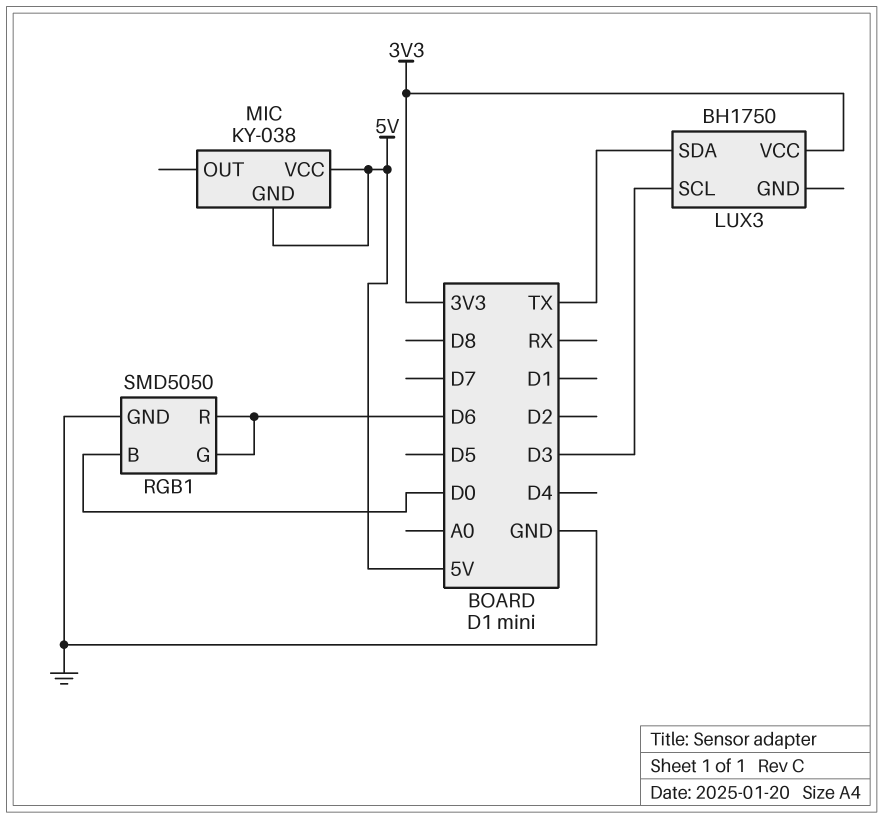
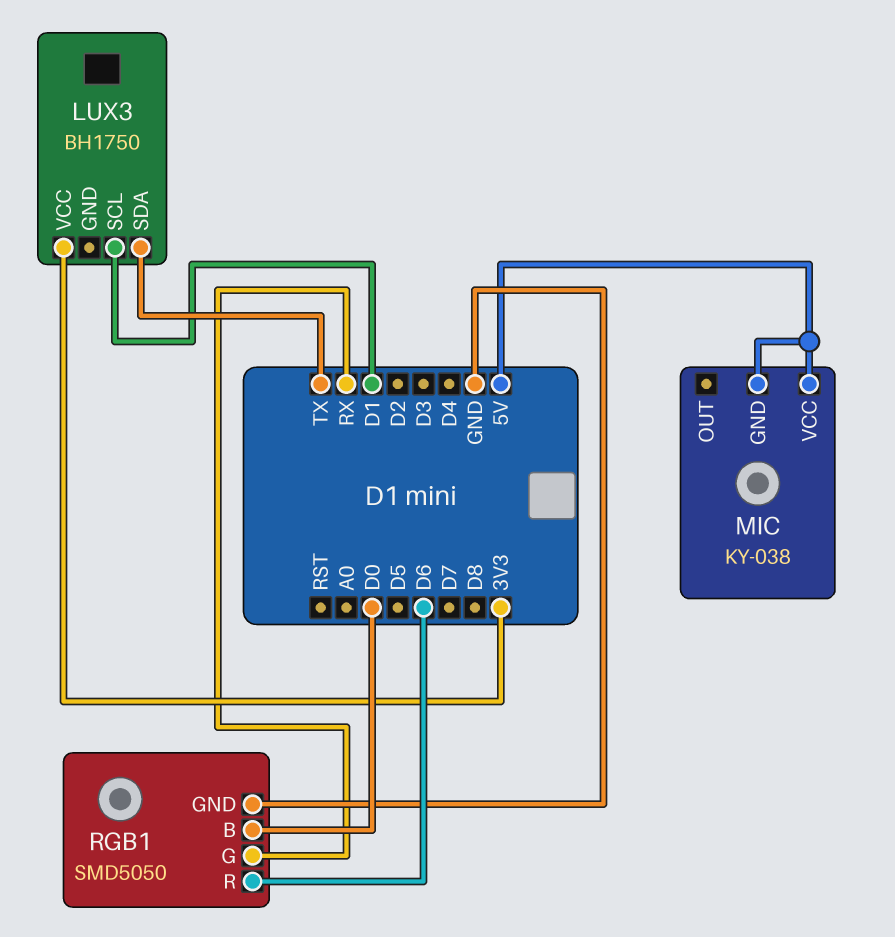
LUX3 pin SCL: D3 -> D1
RGB1 pin G: D6 -> RX

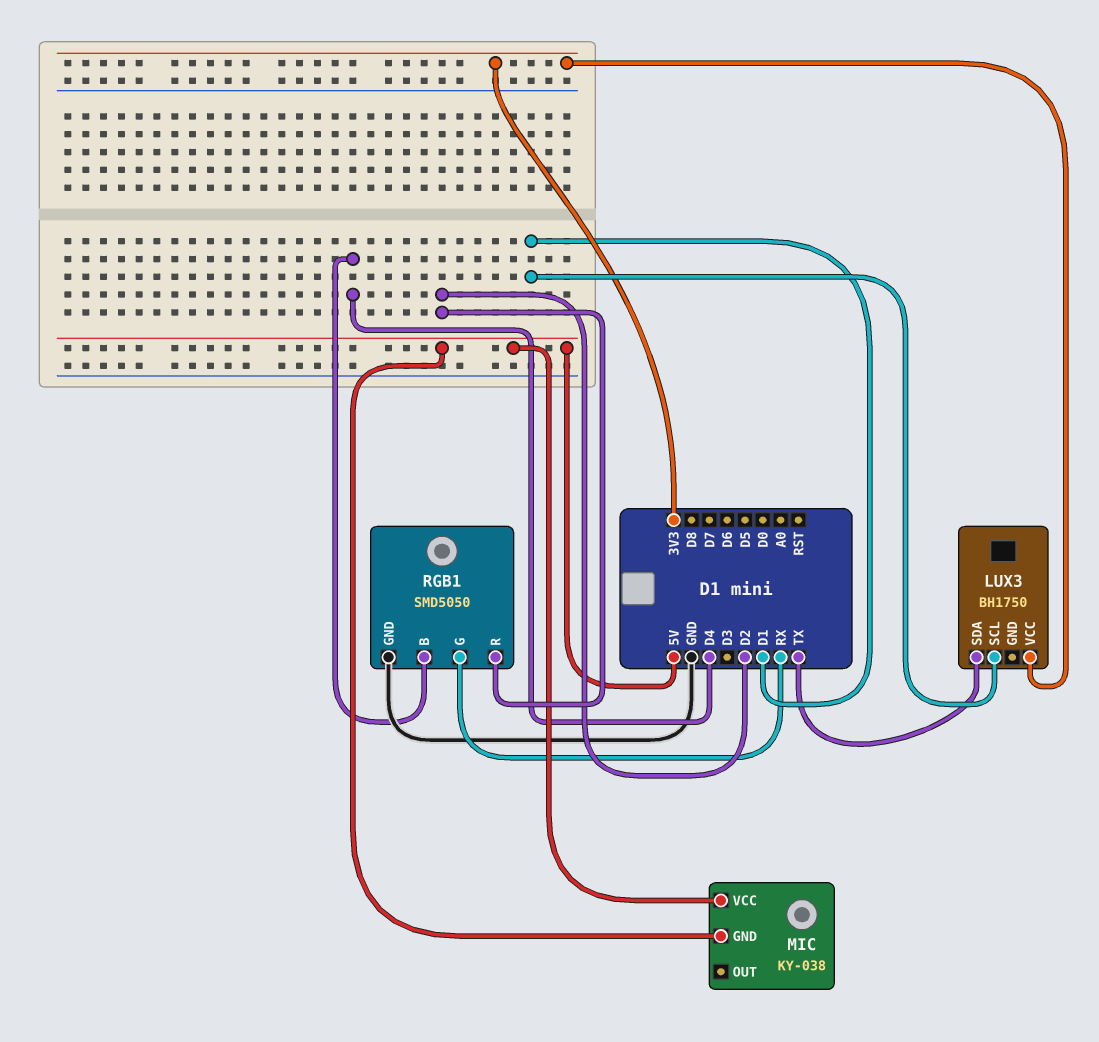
RGB1 pin B: D0 -> D4
RGB1 pin R: D6 -> D2

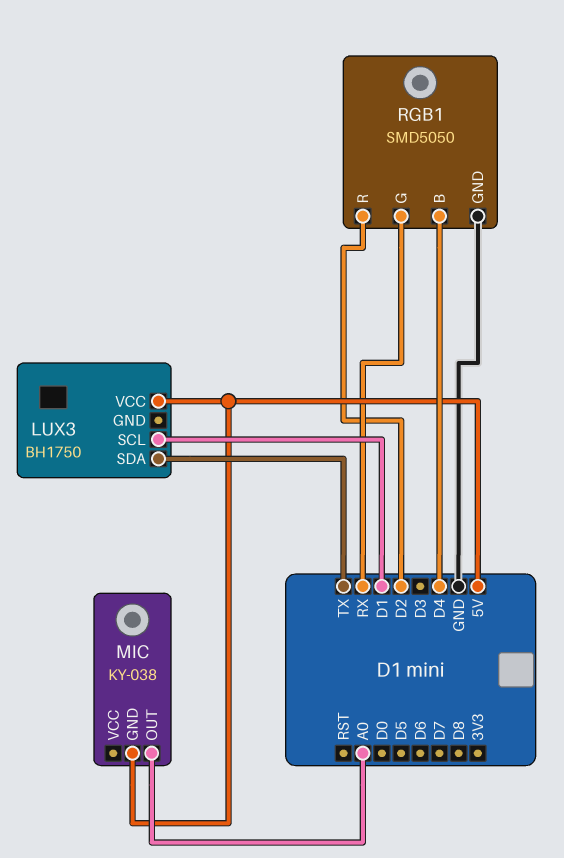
LUX3 pin VCC: 3V3 -> 5V
MIC pin OUT: none -> A0
MIC pin VCC: 5V -> none

